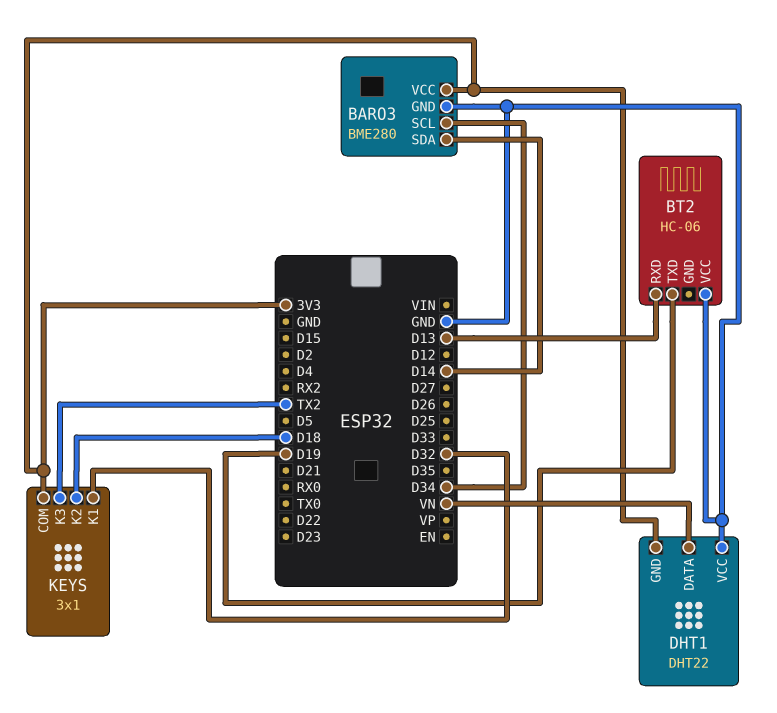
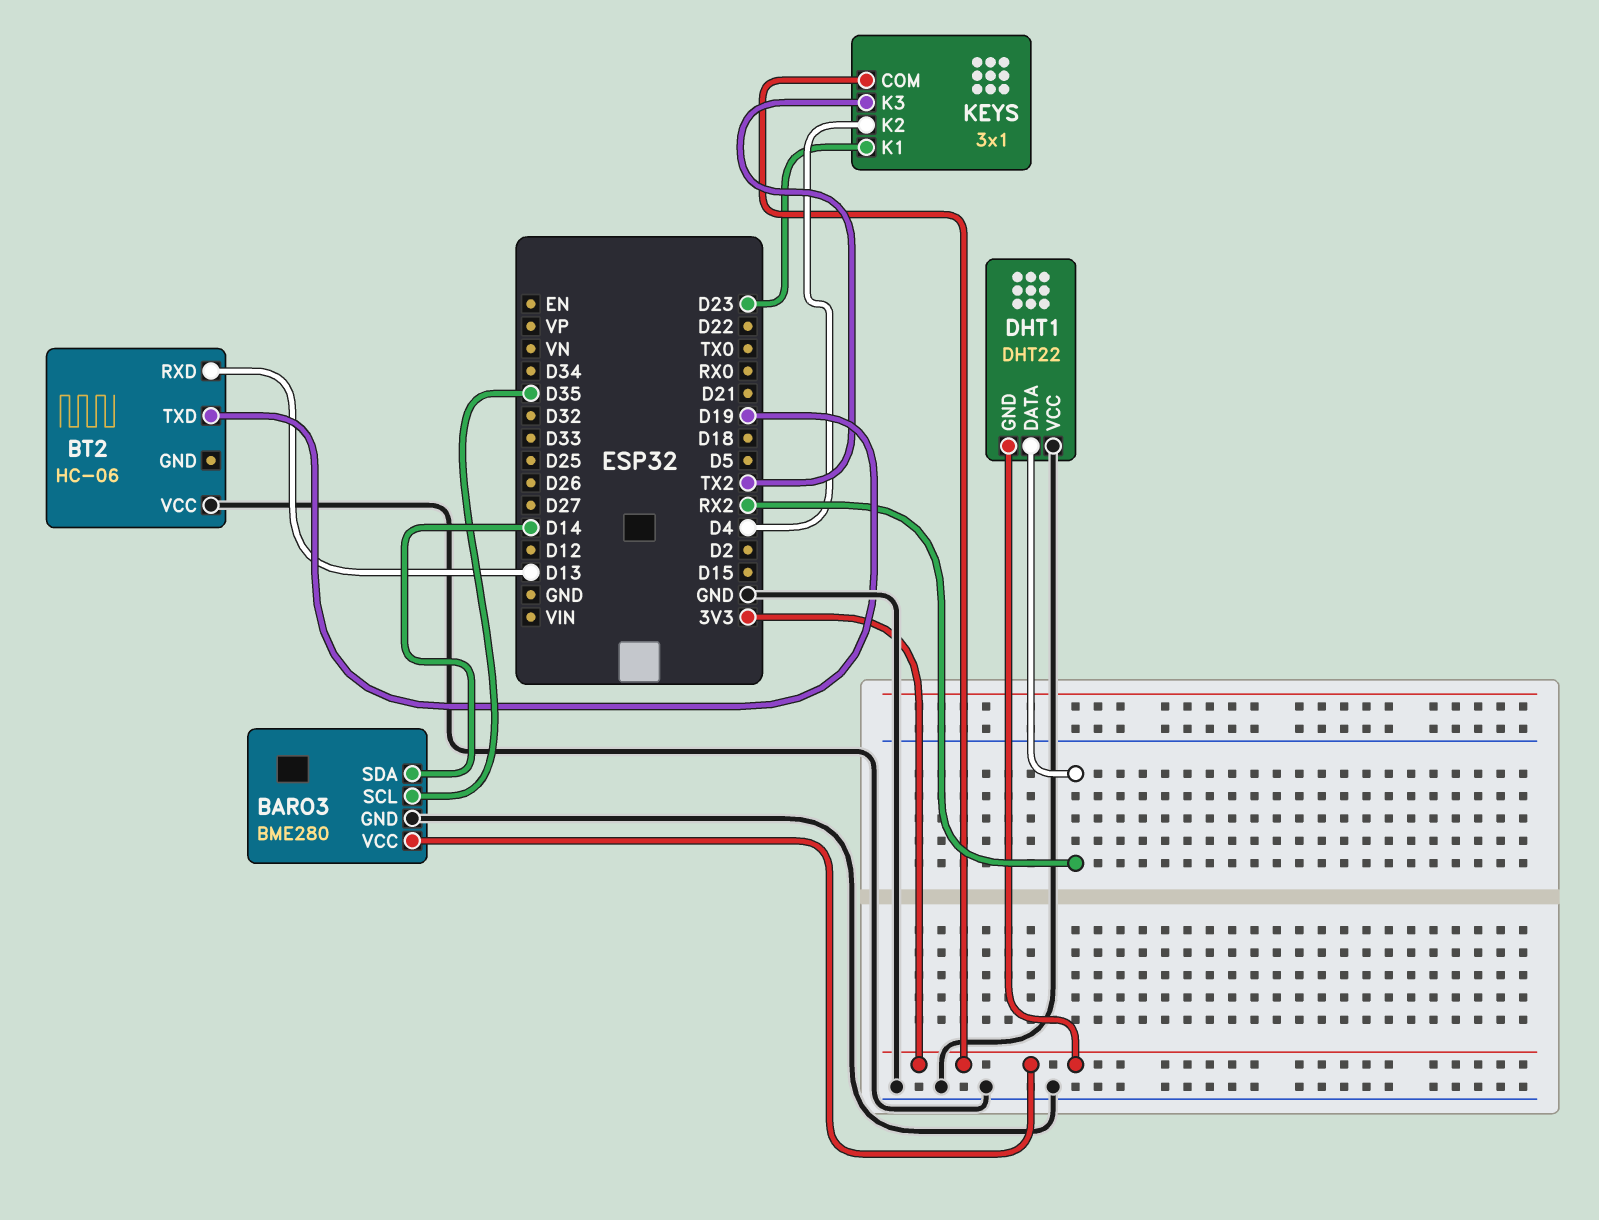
BARO3 pin SCL: D34 -> D35
DHT1 pin DATA: VN -> RX2
KEYS pin K1: D32 -> D23
KEYS pin K2: D18 -> D4

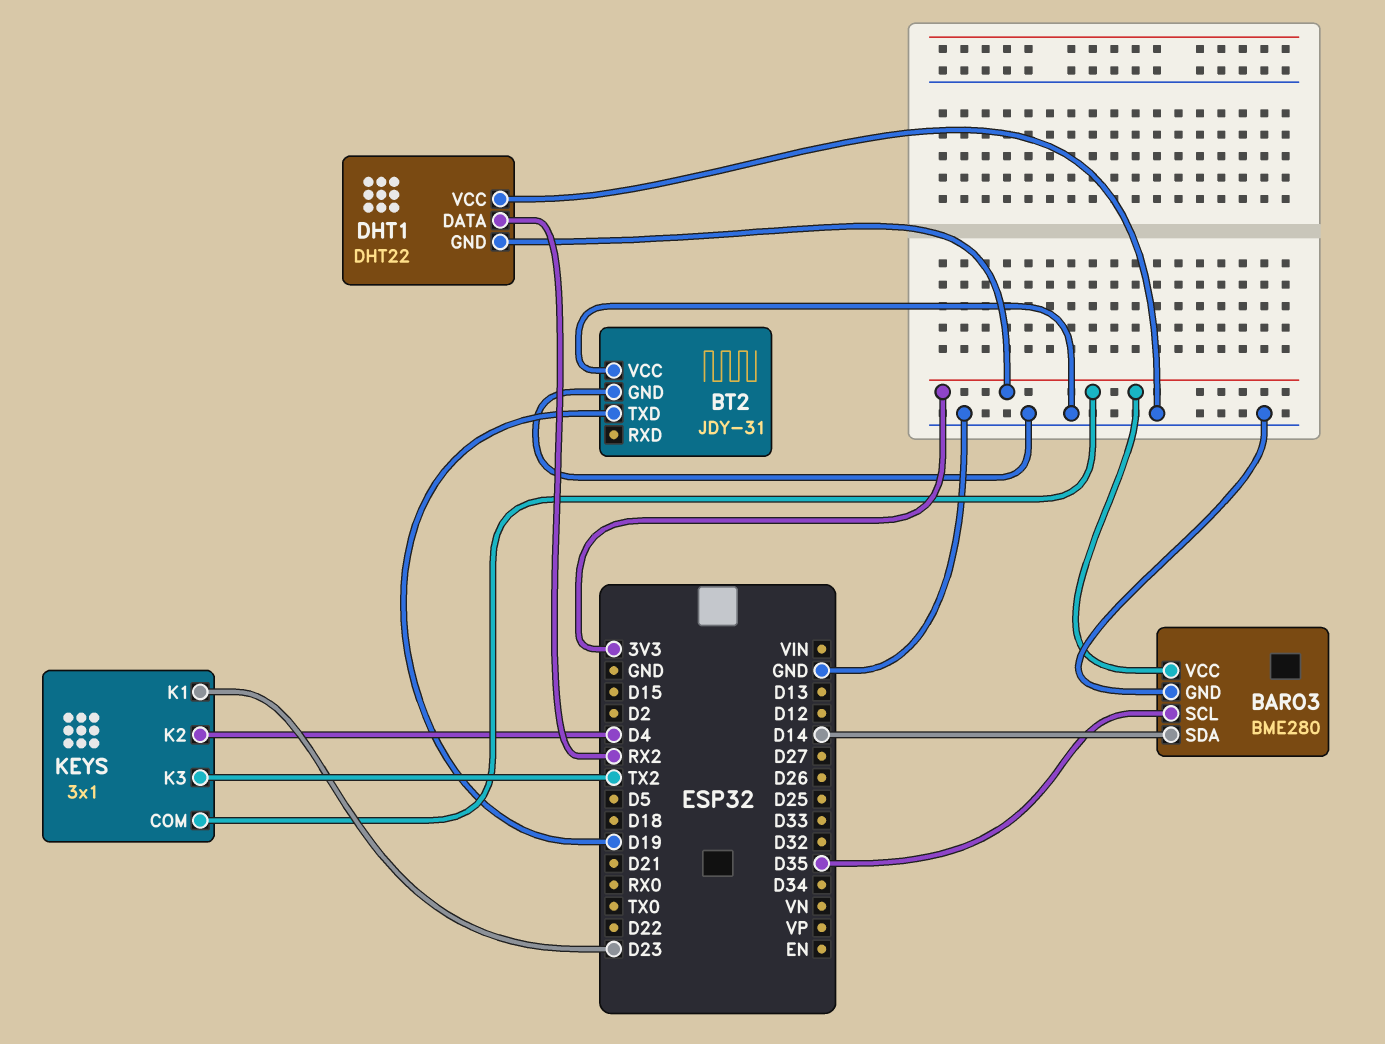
BT2: HC-06 -> JDY-31
BT2 pin GND: none -> GND
BT2 pin RXD: D13 -> none

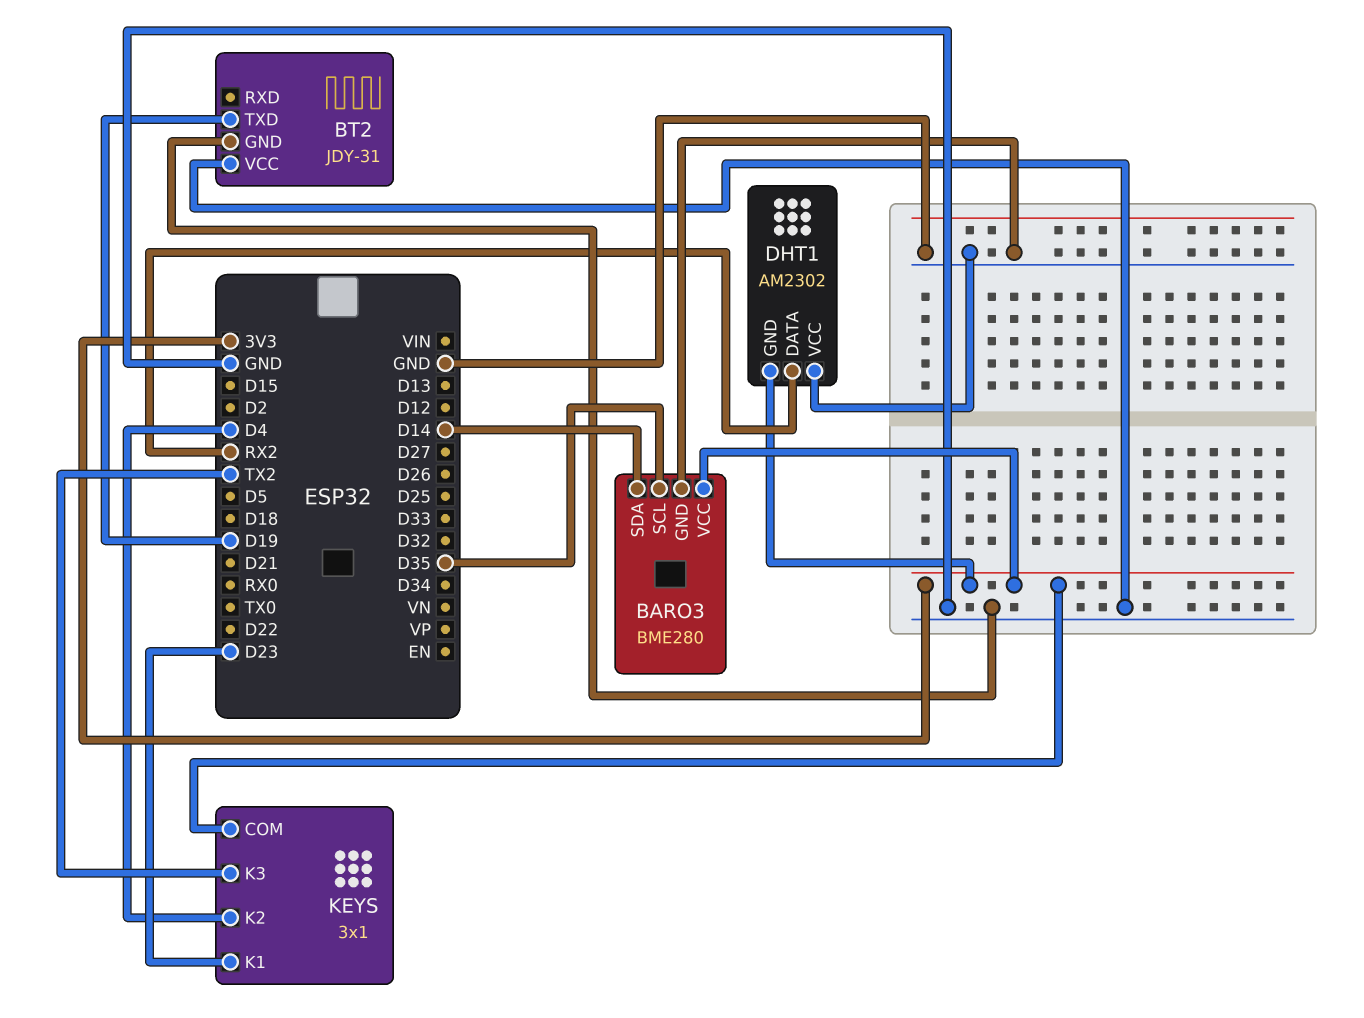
DHT1: DHT22 -> AM2302

